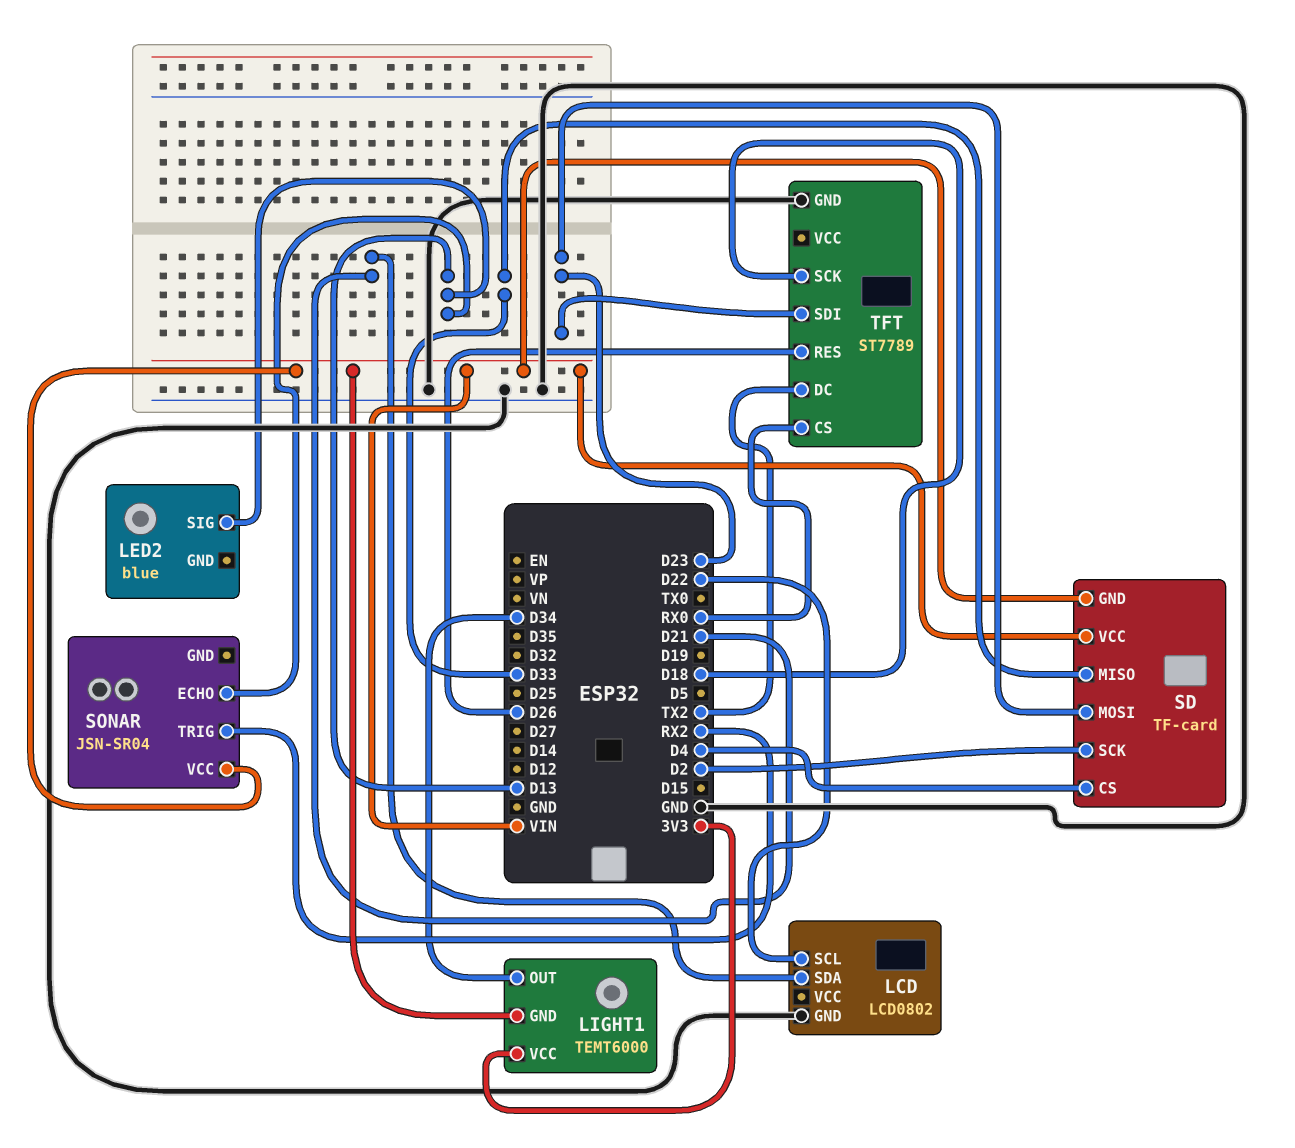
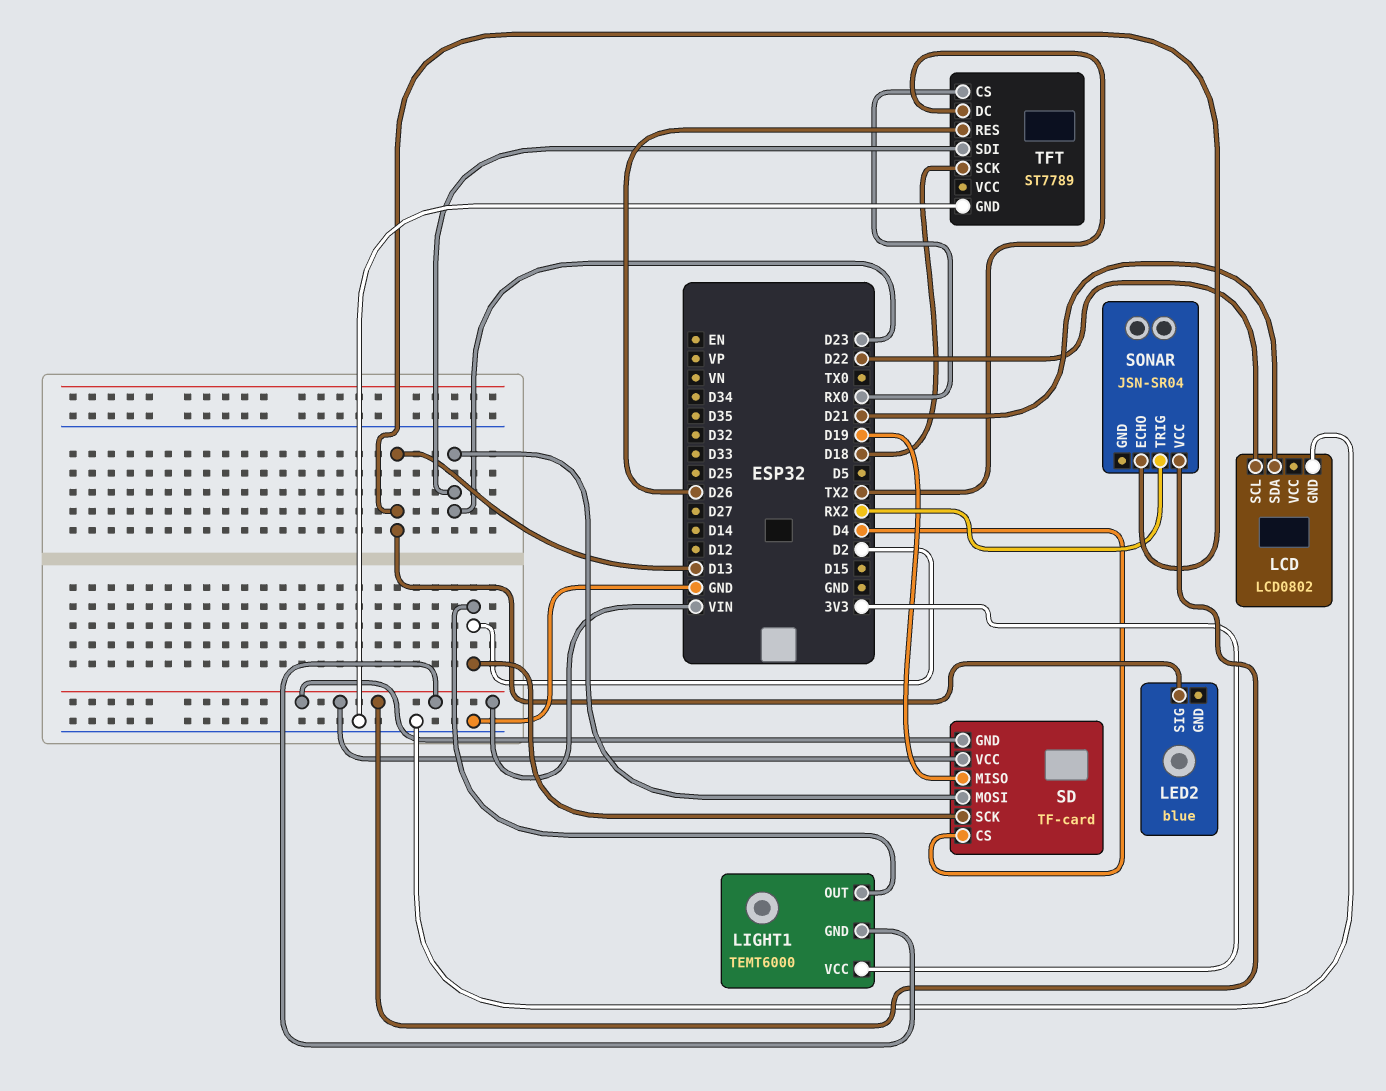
LIGHT1 pin OUT: D34 -> D2
SD pin MISO: D33 -> D19

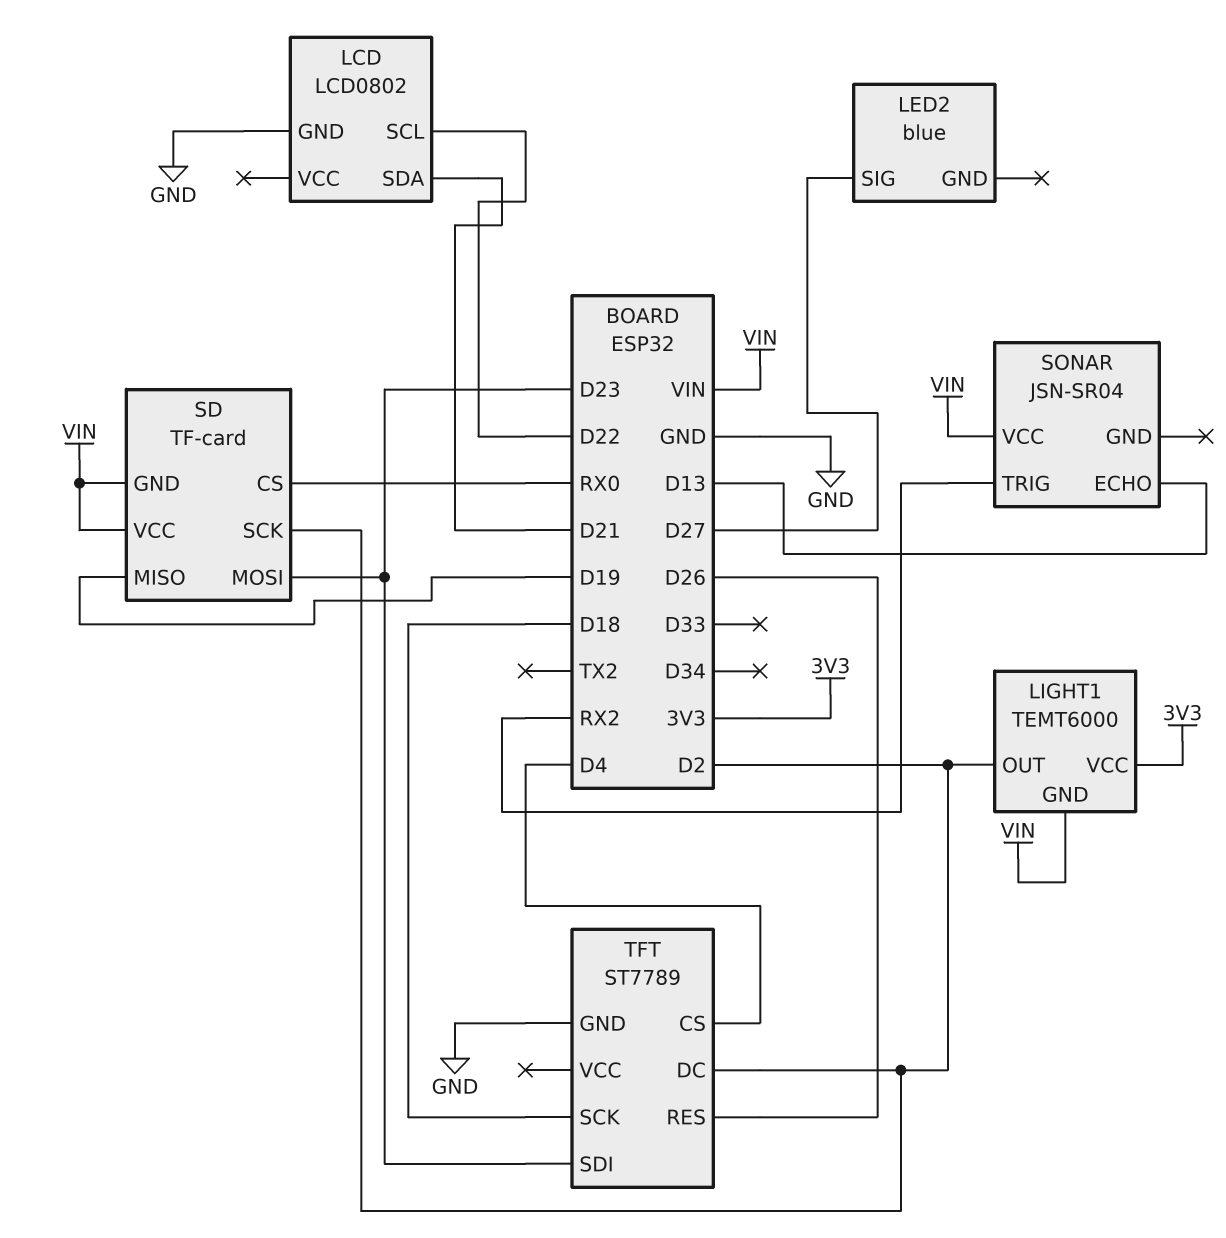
LED2 pin SIG: D13 -> D27
SD pin CS: D4 -> RX0
TFT pin CS: RX0 -> D4
TFT pin DC: TX2 -> D2

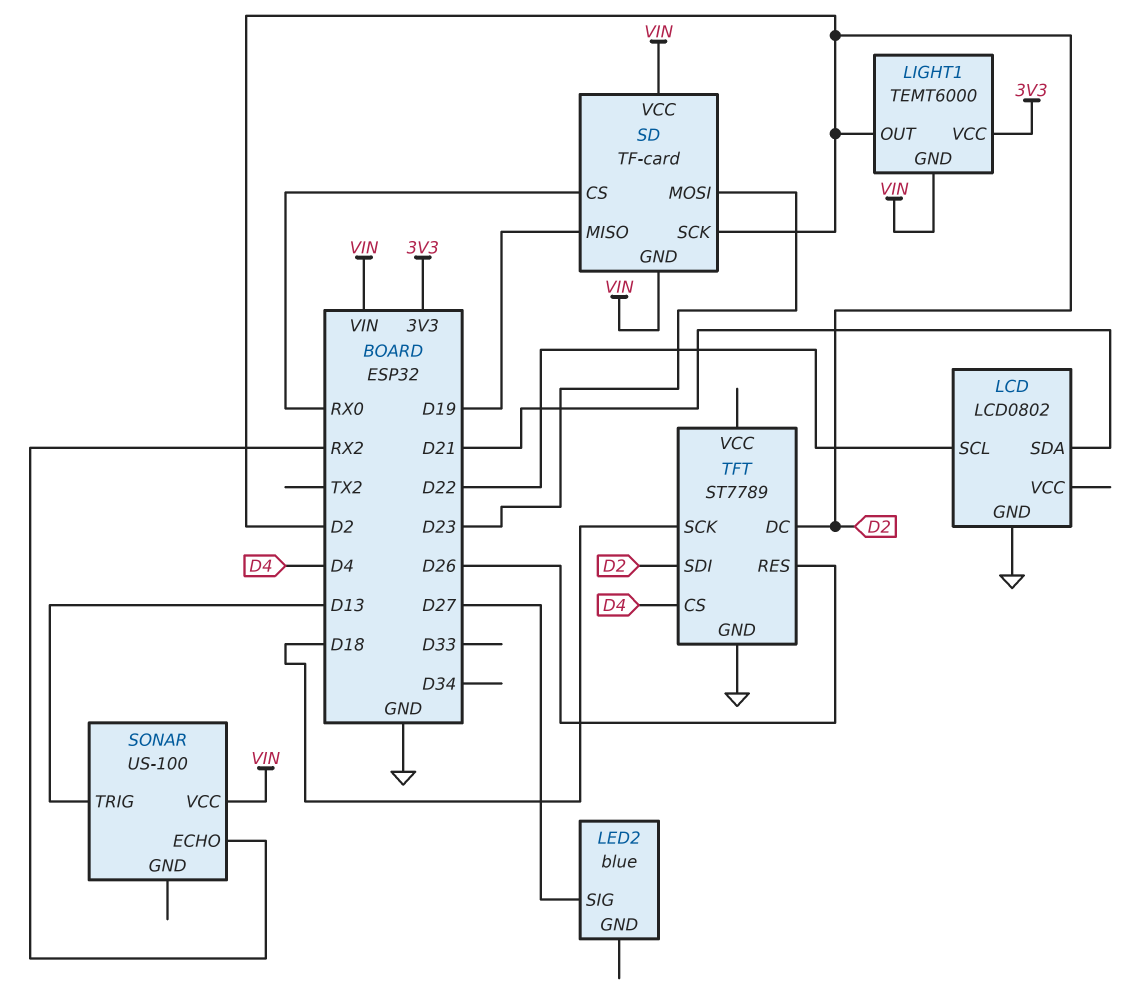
SONAR: JSN-SR04 -> US-100
SONAR pin ECHO: D13 -> RX2
SONAR pin TRIG: RX2 -> D13
TFT pin SDI: D23 -> D2

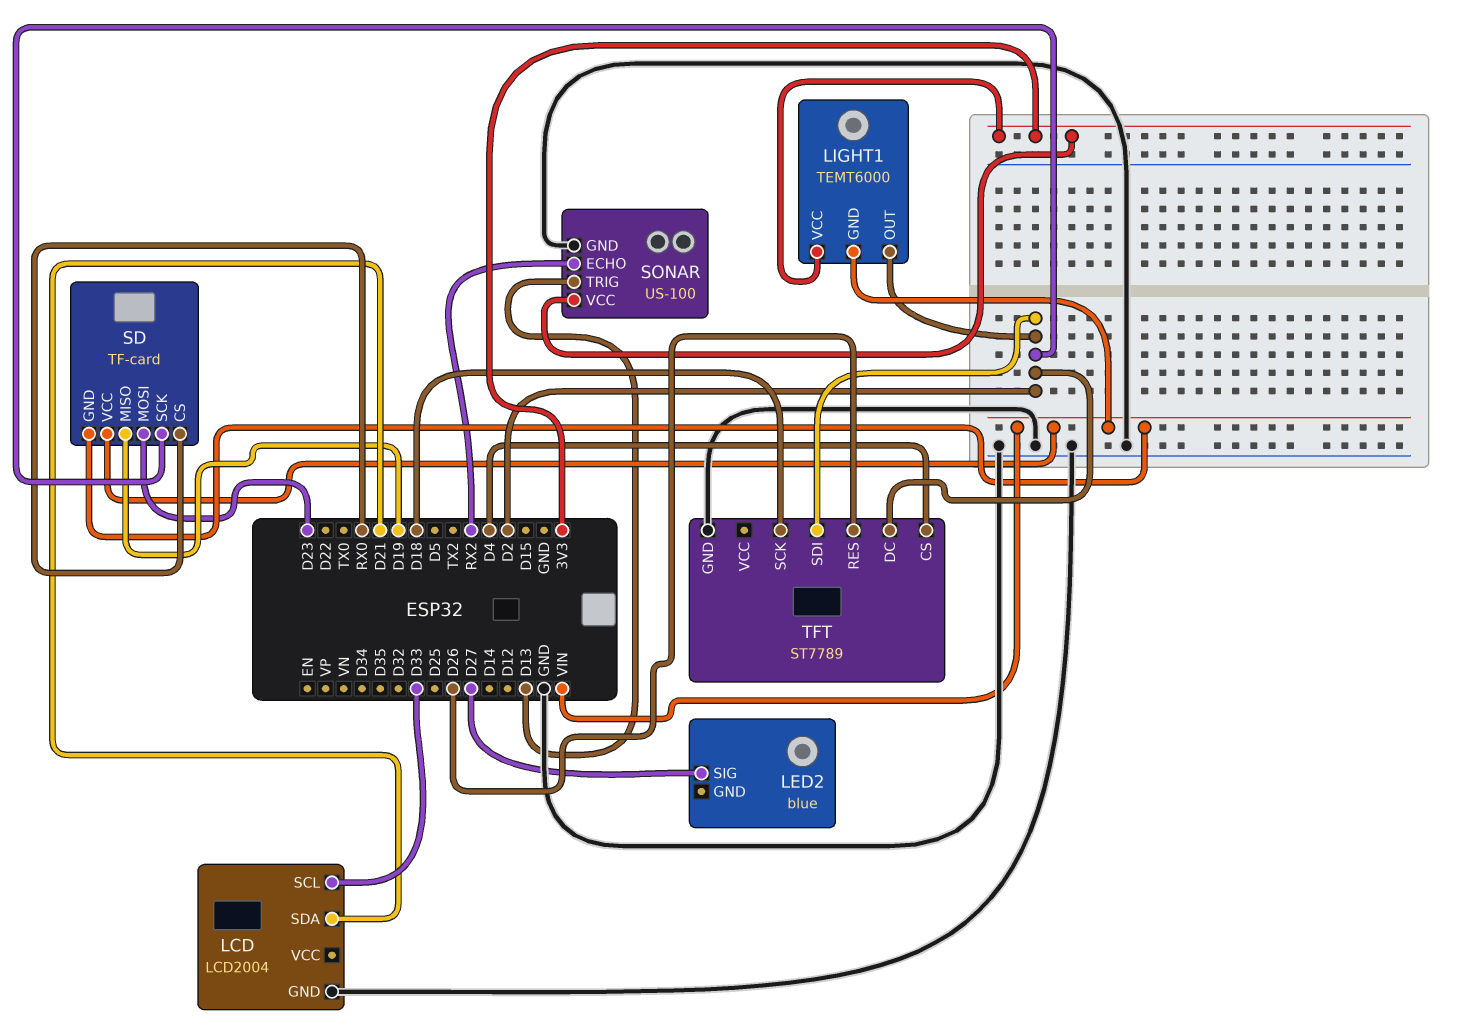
LCD: LCD0802 -> LCD2004
LCD pin SCL: D22 -> D33
SONAR pin GND: none -> GND
SONAR pin VCC: VIN -> 3V3

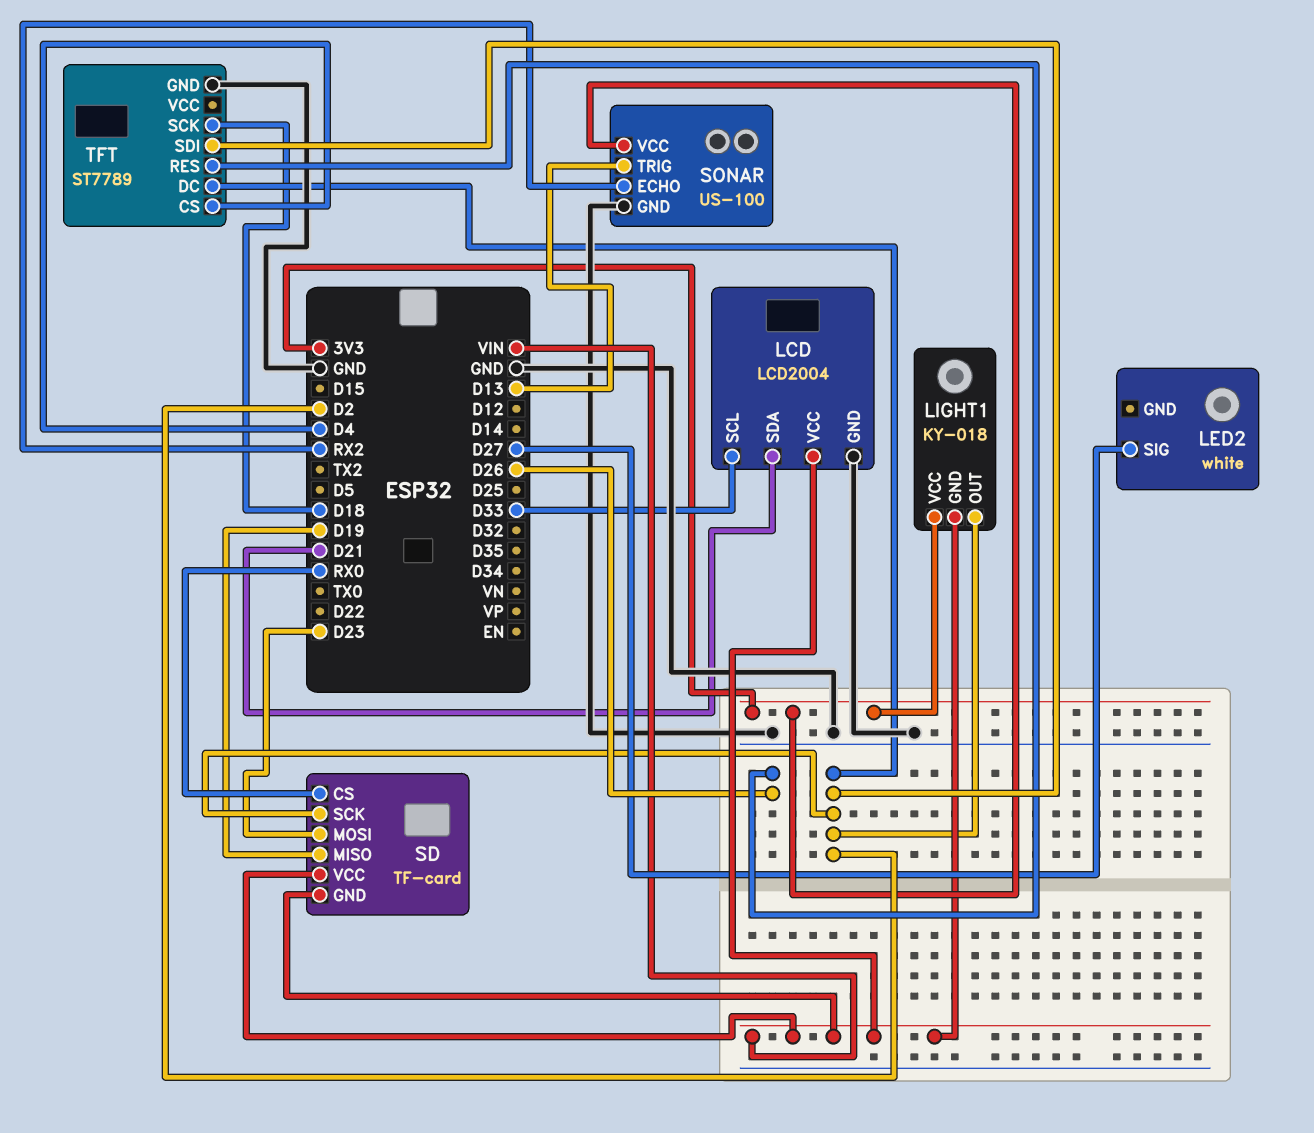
LCD pin VCC: none -> VIN
LED2: blue -> white
LIGHT1: TEMT6000 -> KY-018

